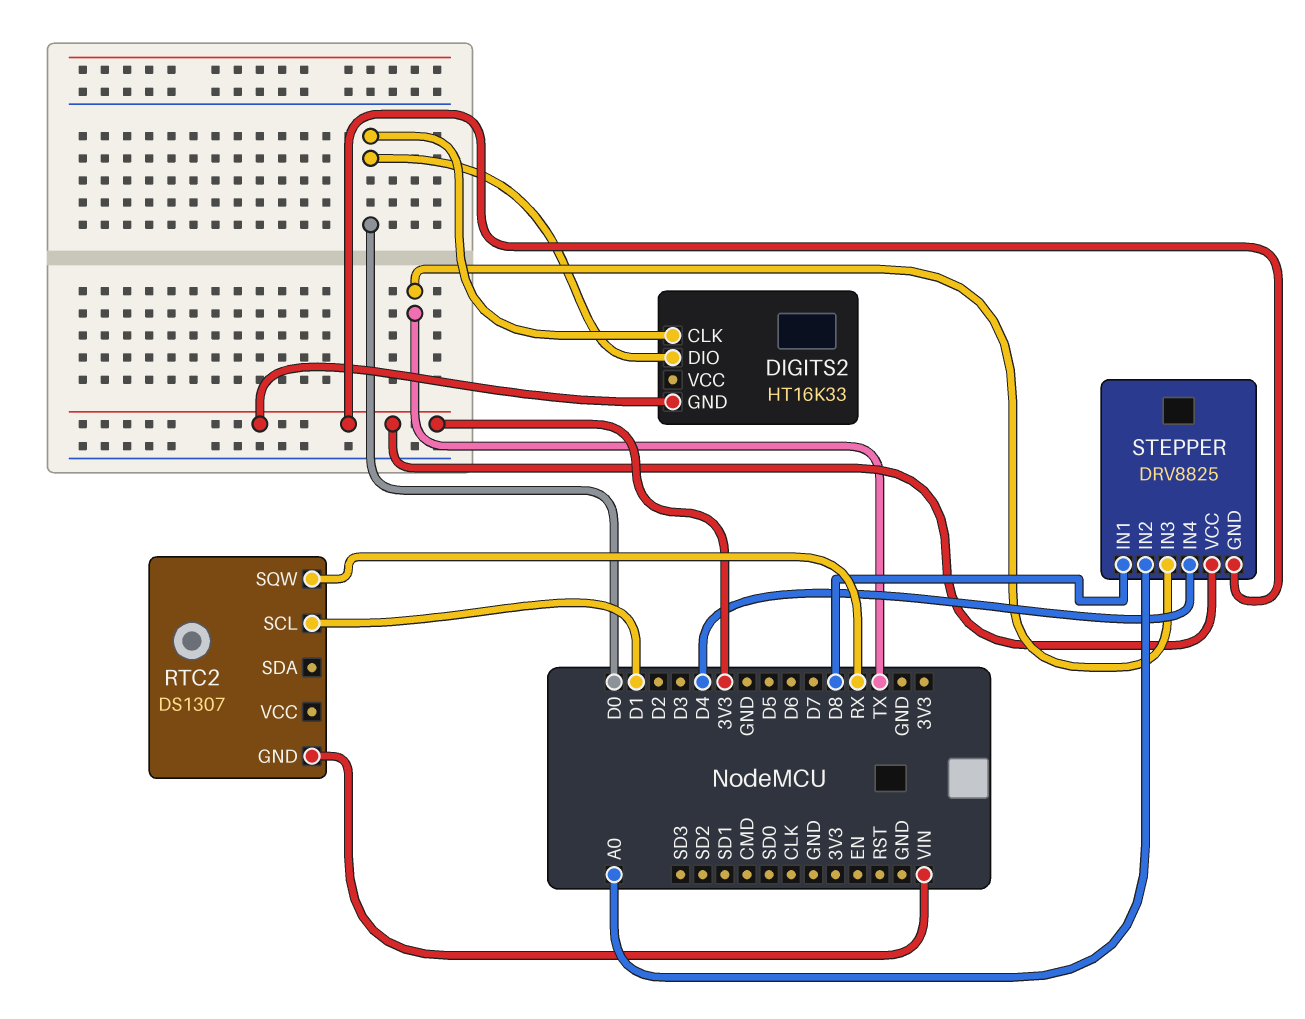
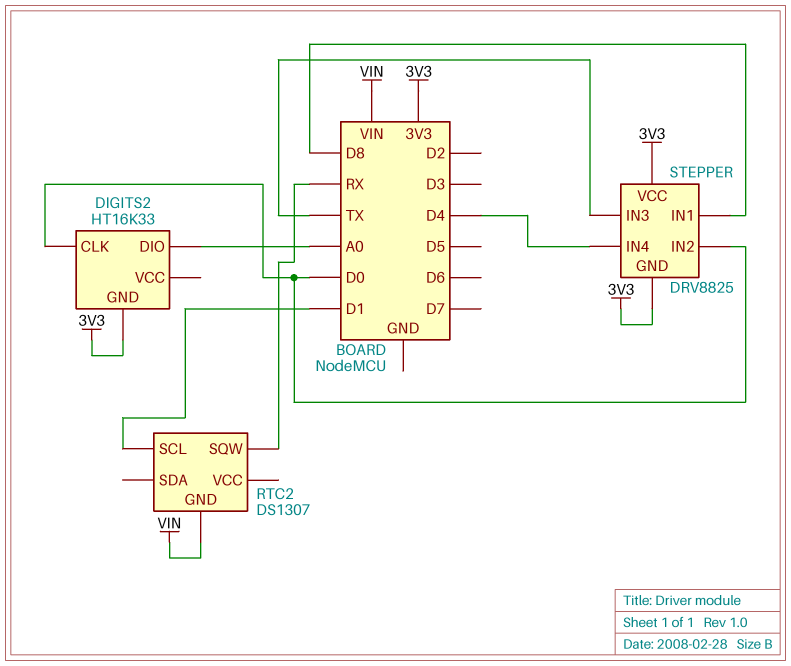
DIGITS2 pin DIO: D0 -> A0
STEPPER pin IN2: A0 -> D0

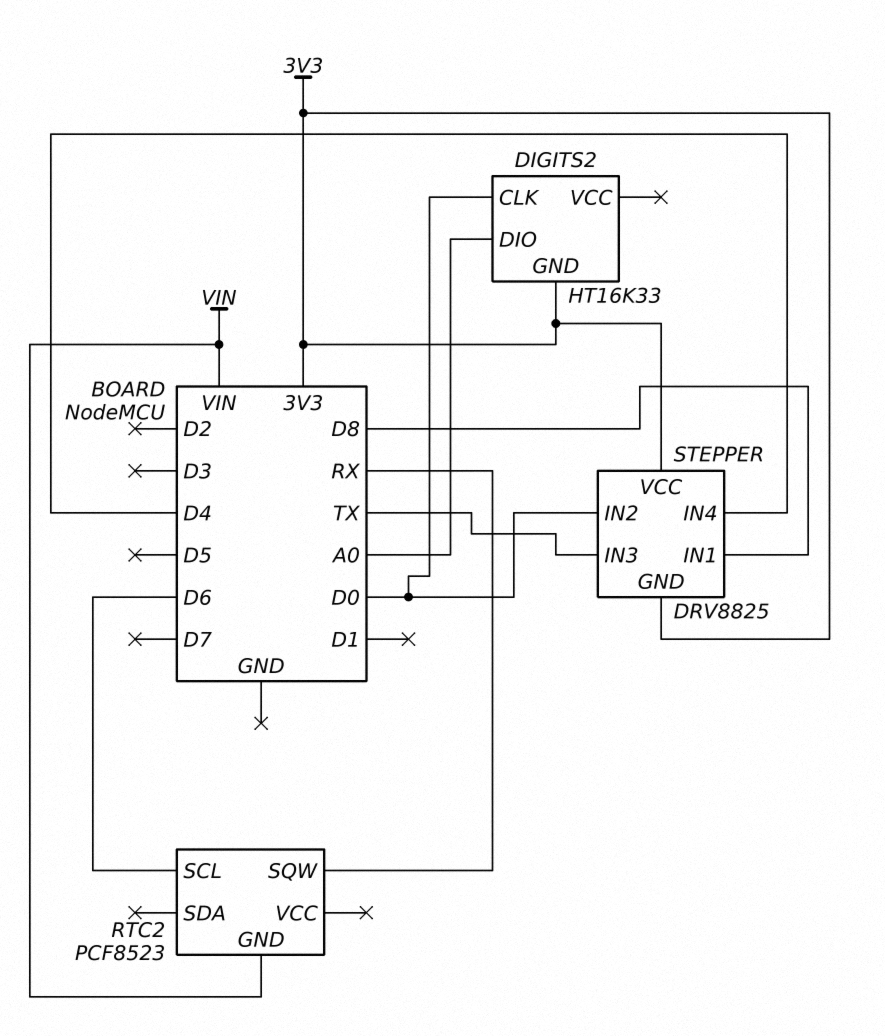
RTC2: DS1307 -> PCF8523
RTC2 pin SCL: D1 -> D6

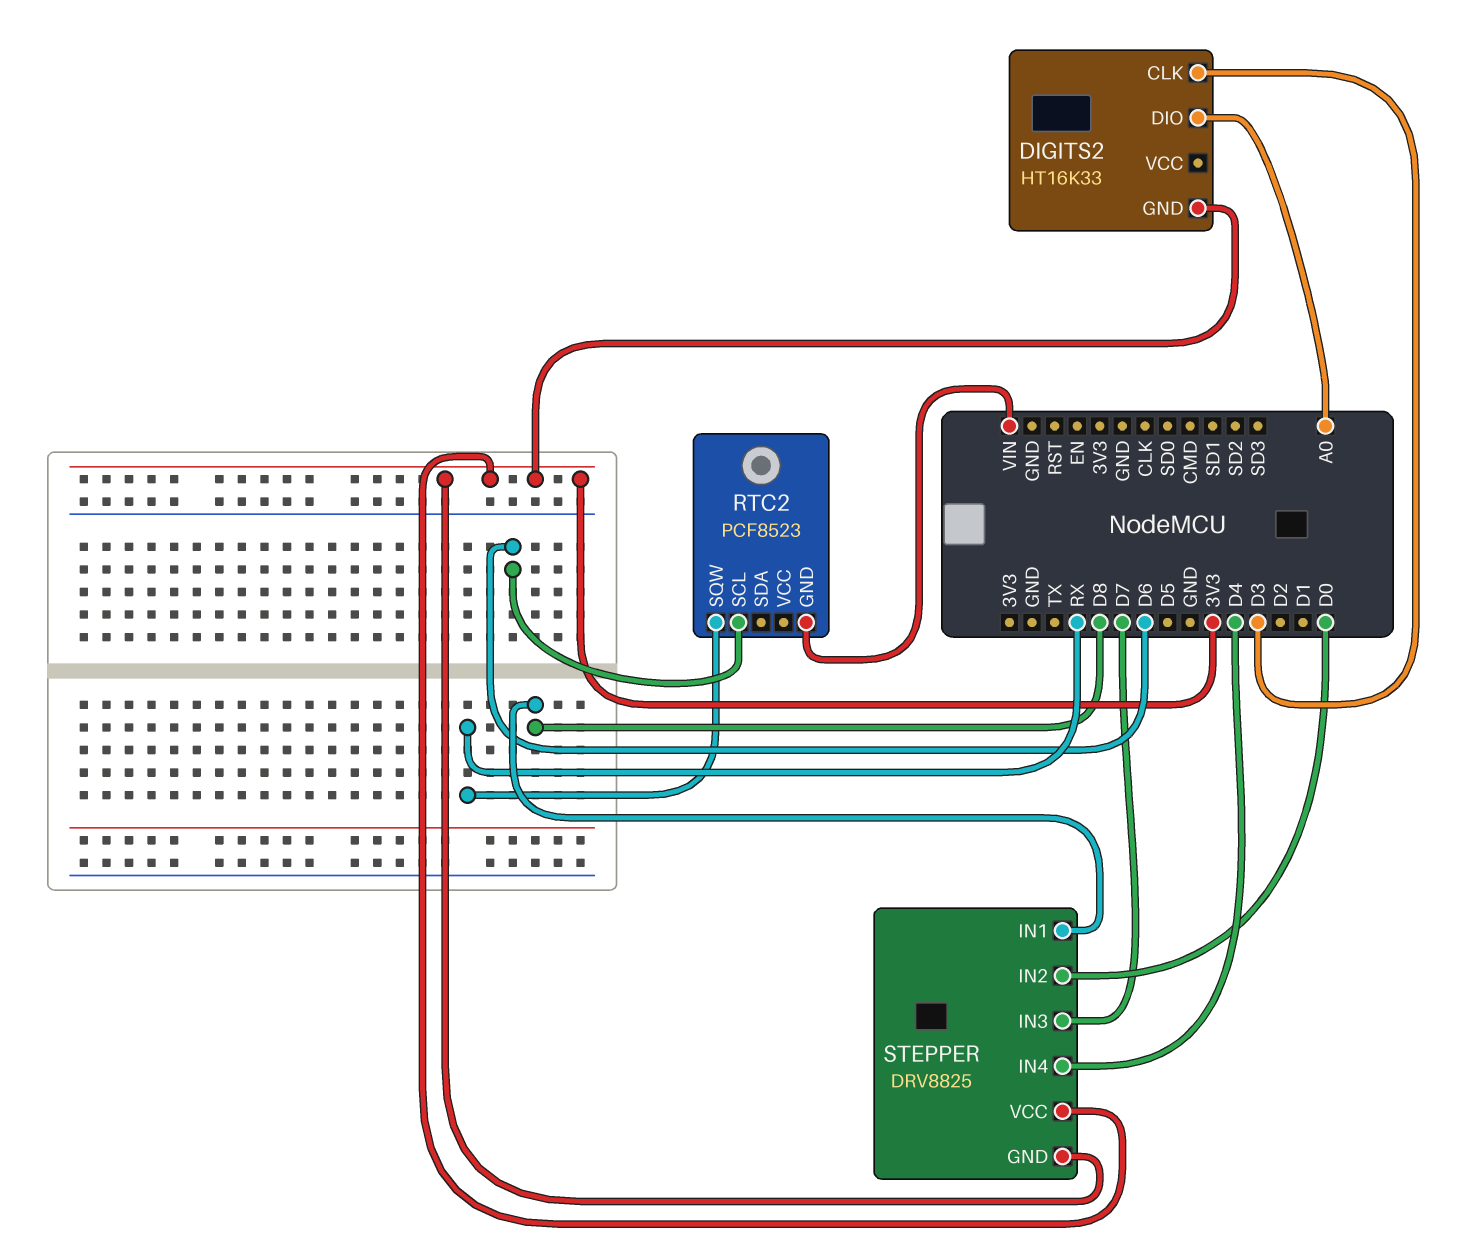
DIGITS2 pin CLK: D0 -> D3
STEPPER pin IN3: TX -> D7

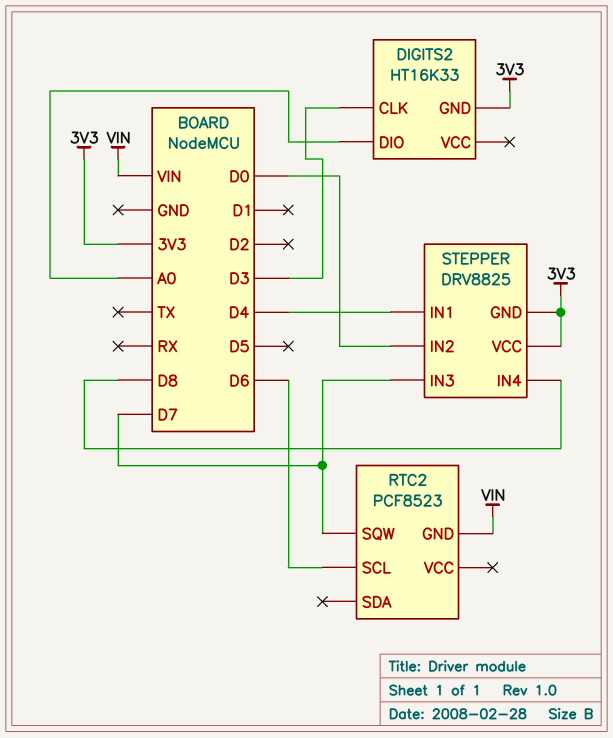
RTC2 pin SQW: RX -> D7
STEPPER pin IN1: D8 -> D4
STEPPER pin IN4: D4 -> D8

